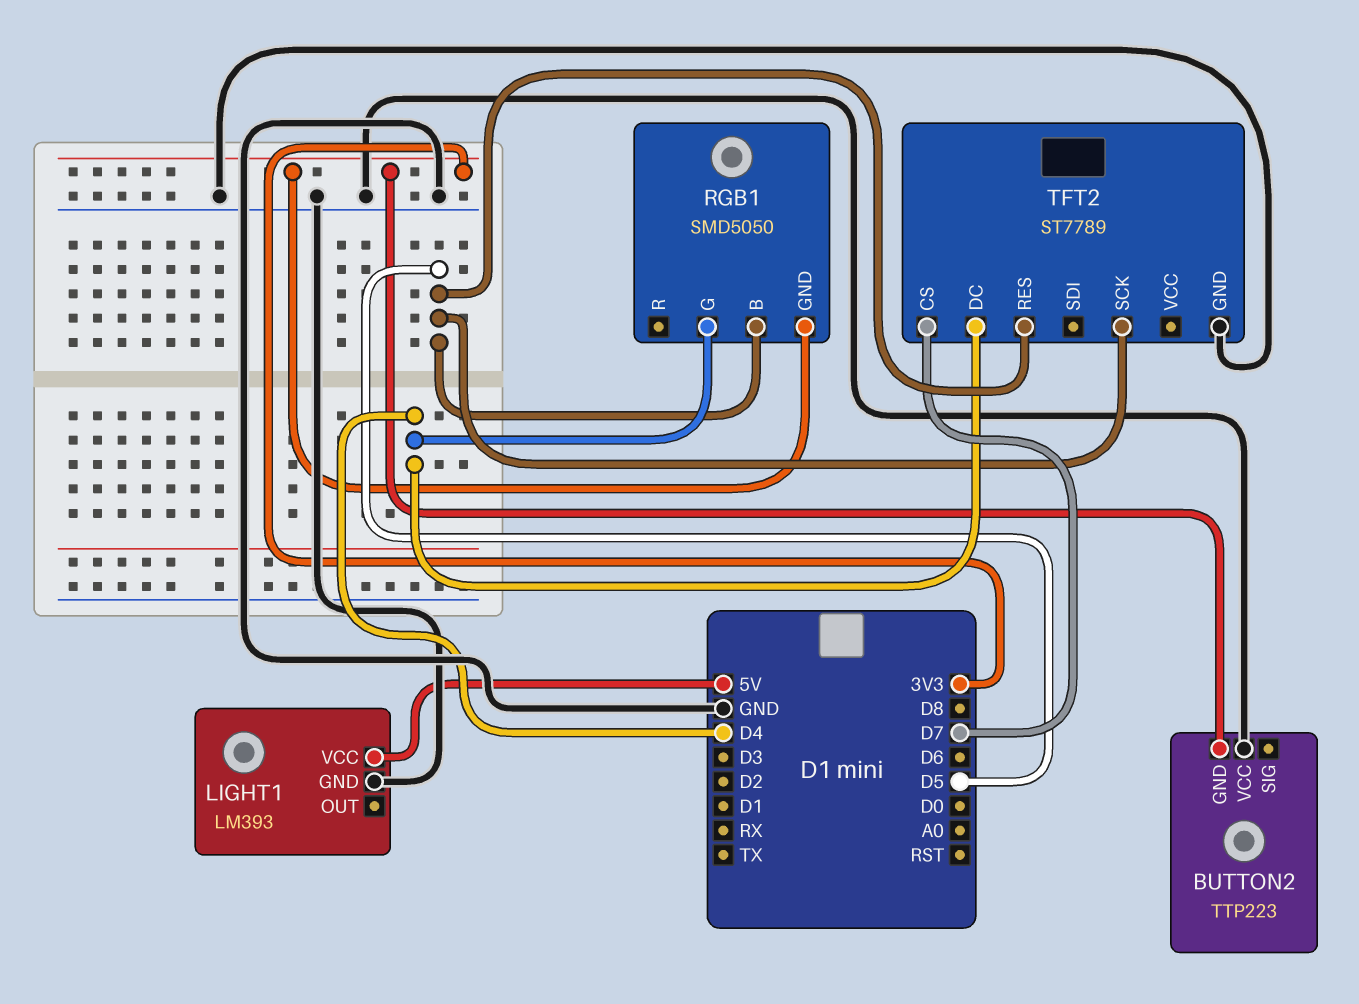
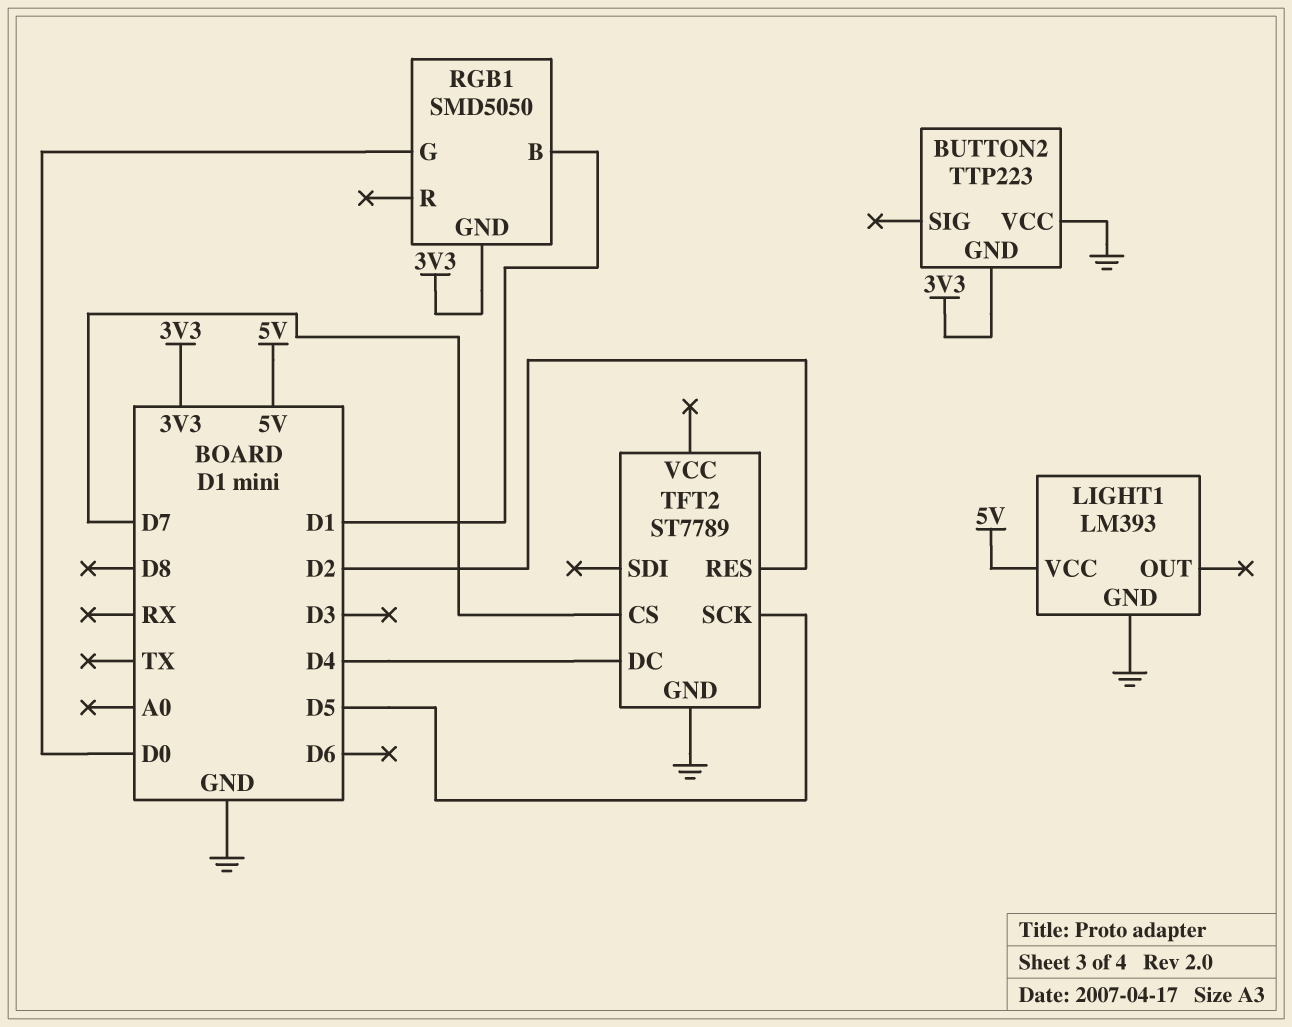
RGB1 pin B: D5 -> D1
RGB1 pin G: D4 -> D0
TFT2 pin RES: D5 -> D2

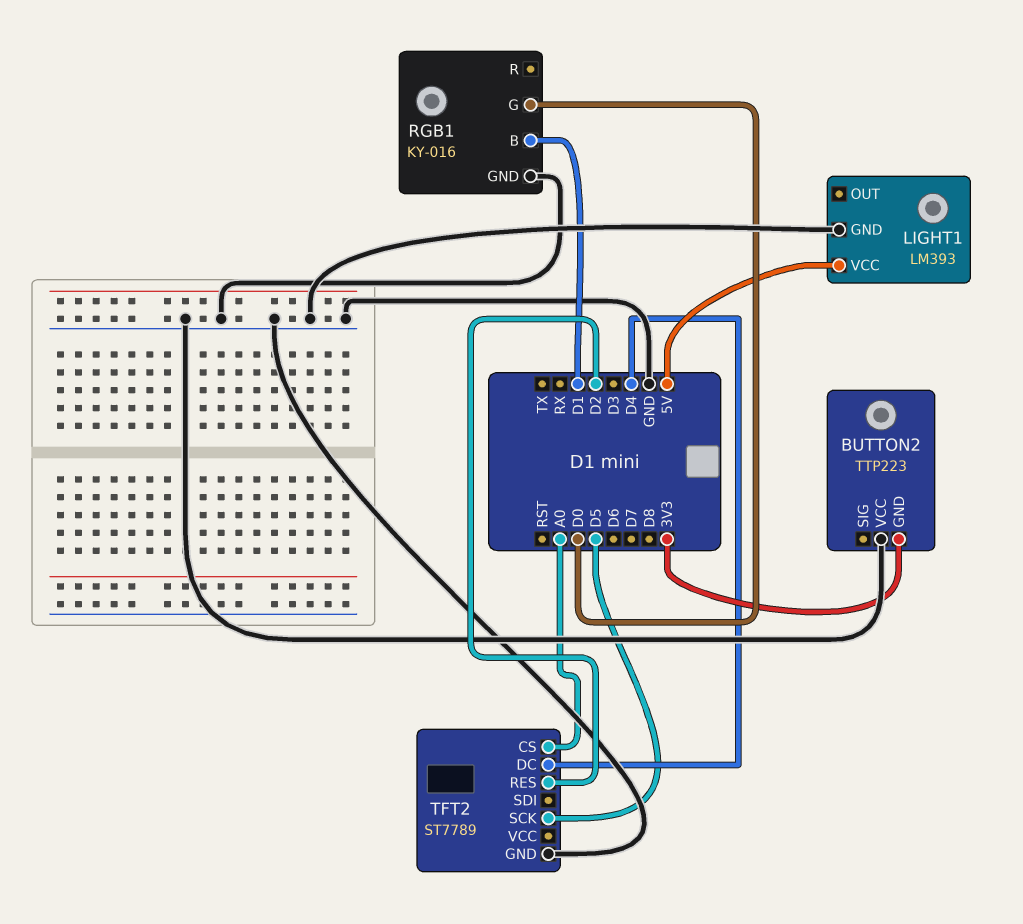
RGB1: SMD5050 -> KY-016
RGB1 pin GND: 3V3 -> GND
TFT2 pin CS: D7 -> A0

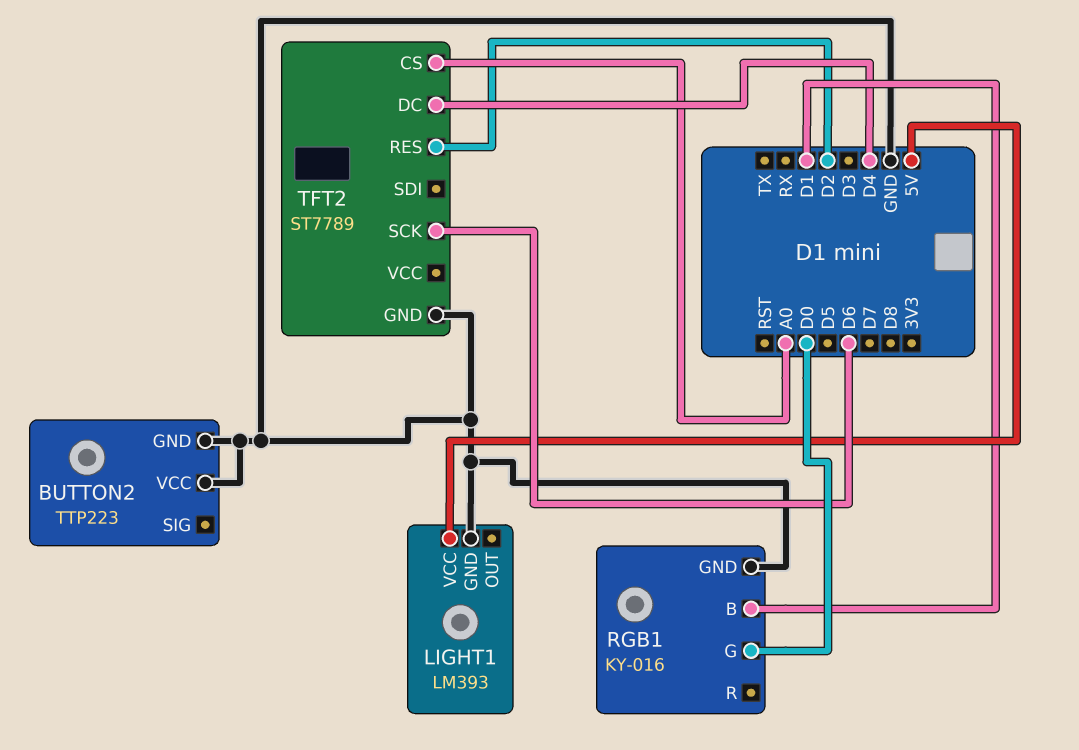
BUTTON2 pin GND: 3V3 -> GND
TFT2 pin SCK: D5 -> D6

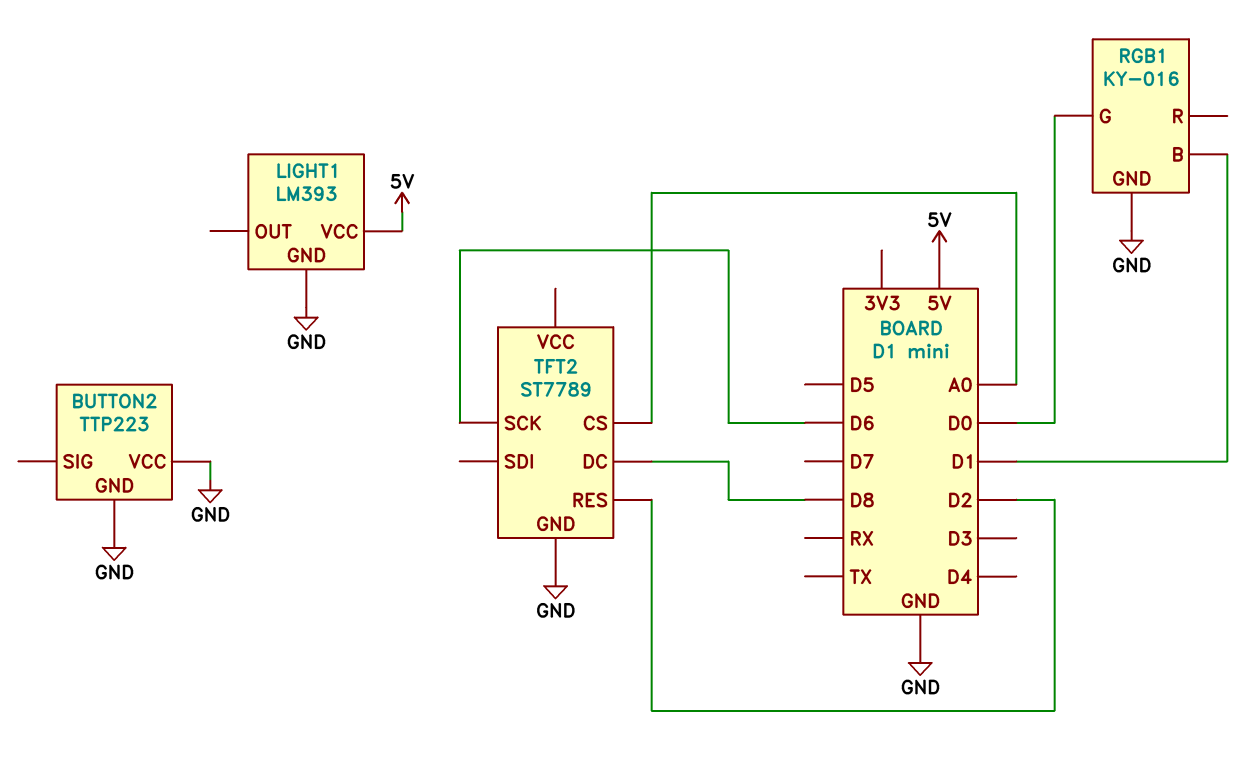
TFT2 pin DC: D4 -> D8

